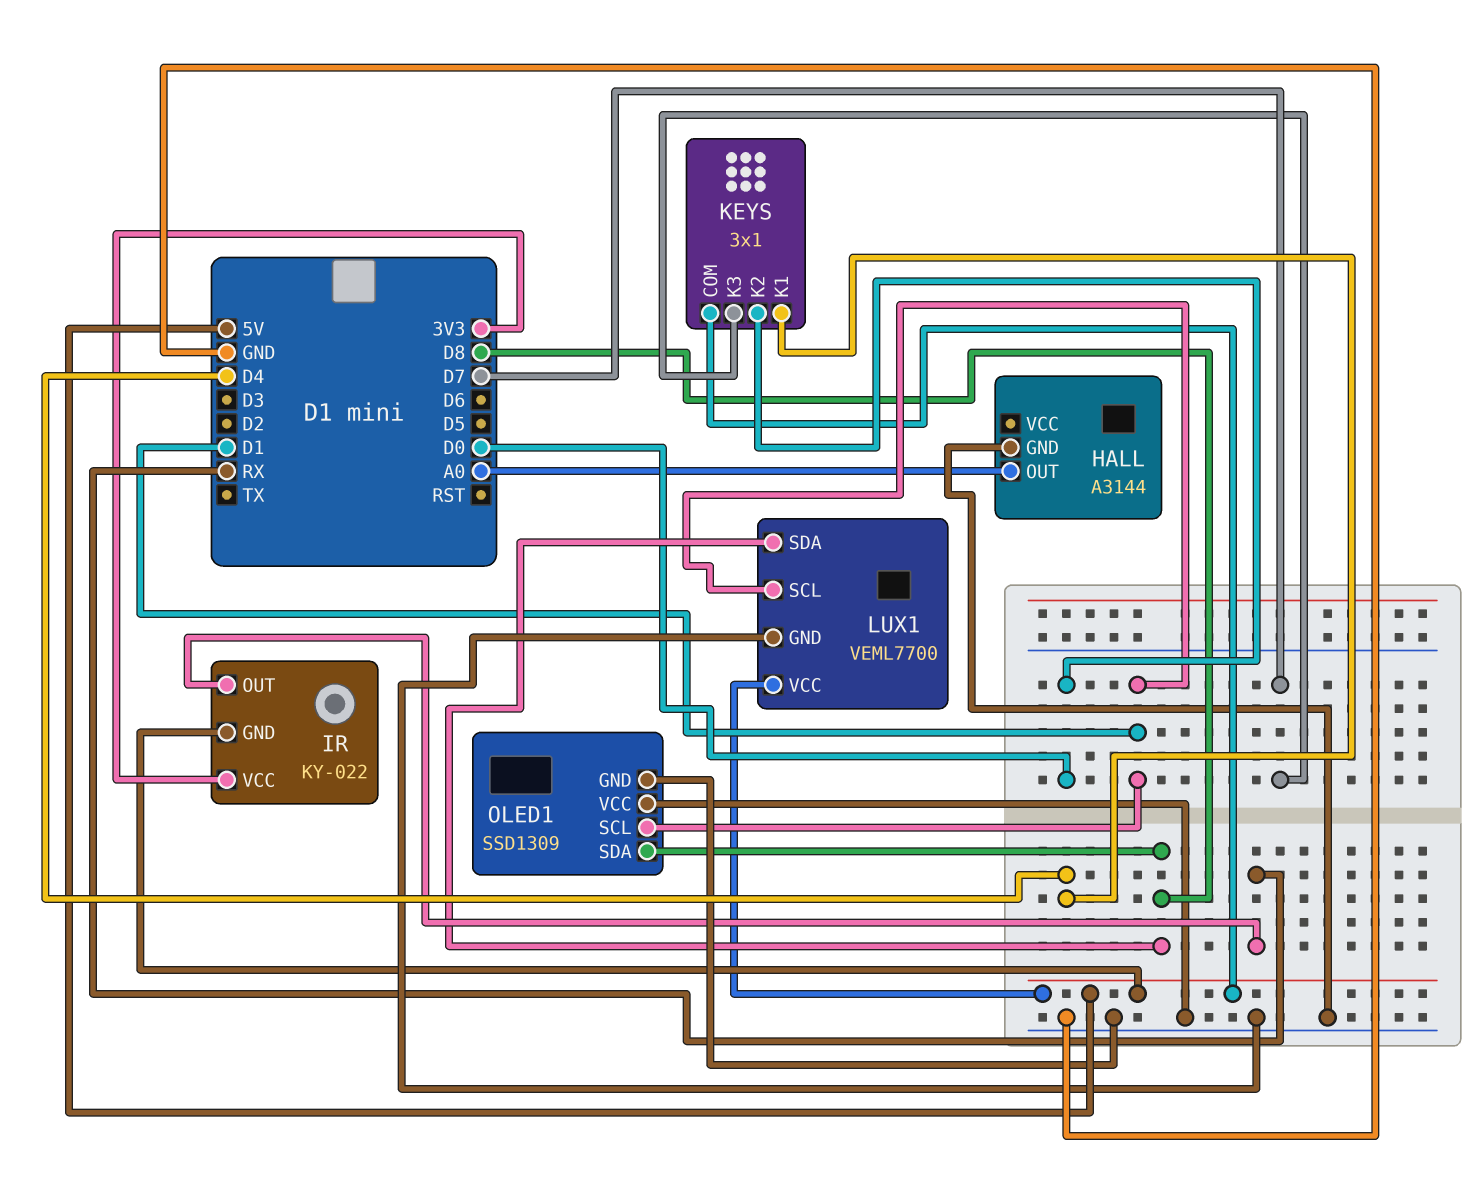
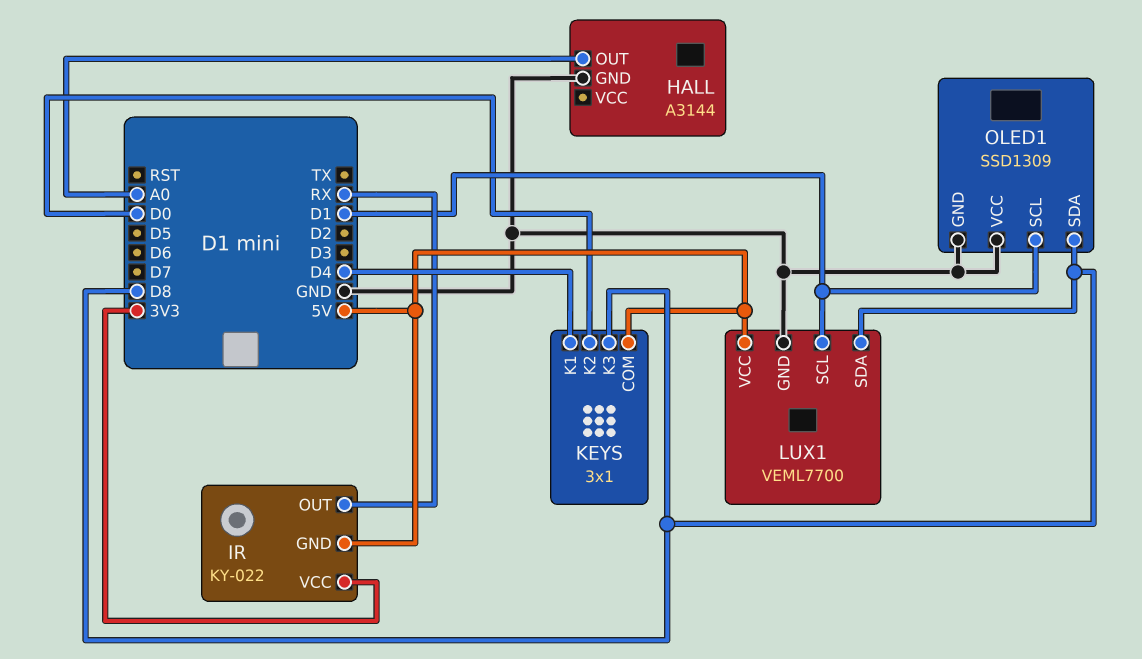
KEYS pin K3: D7 -> D8

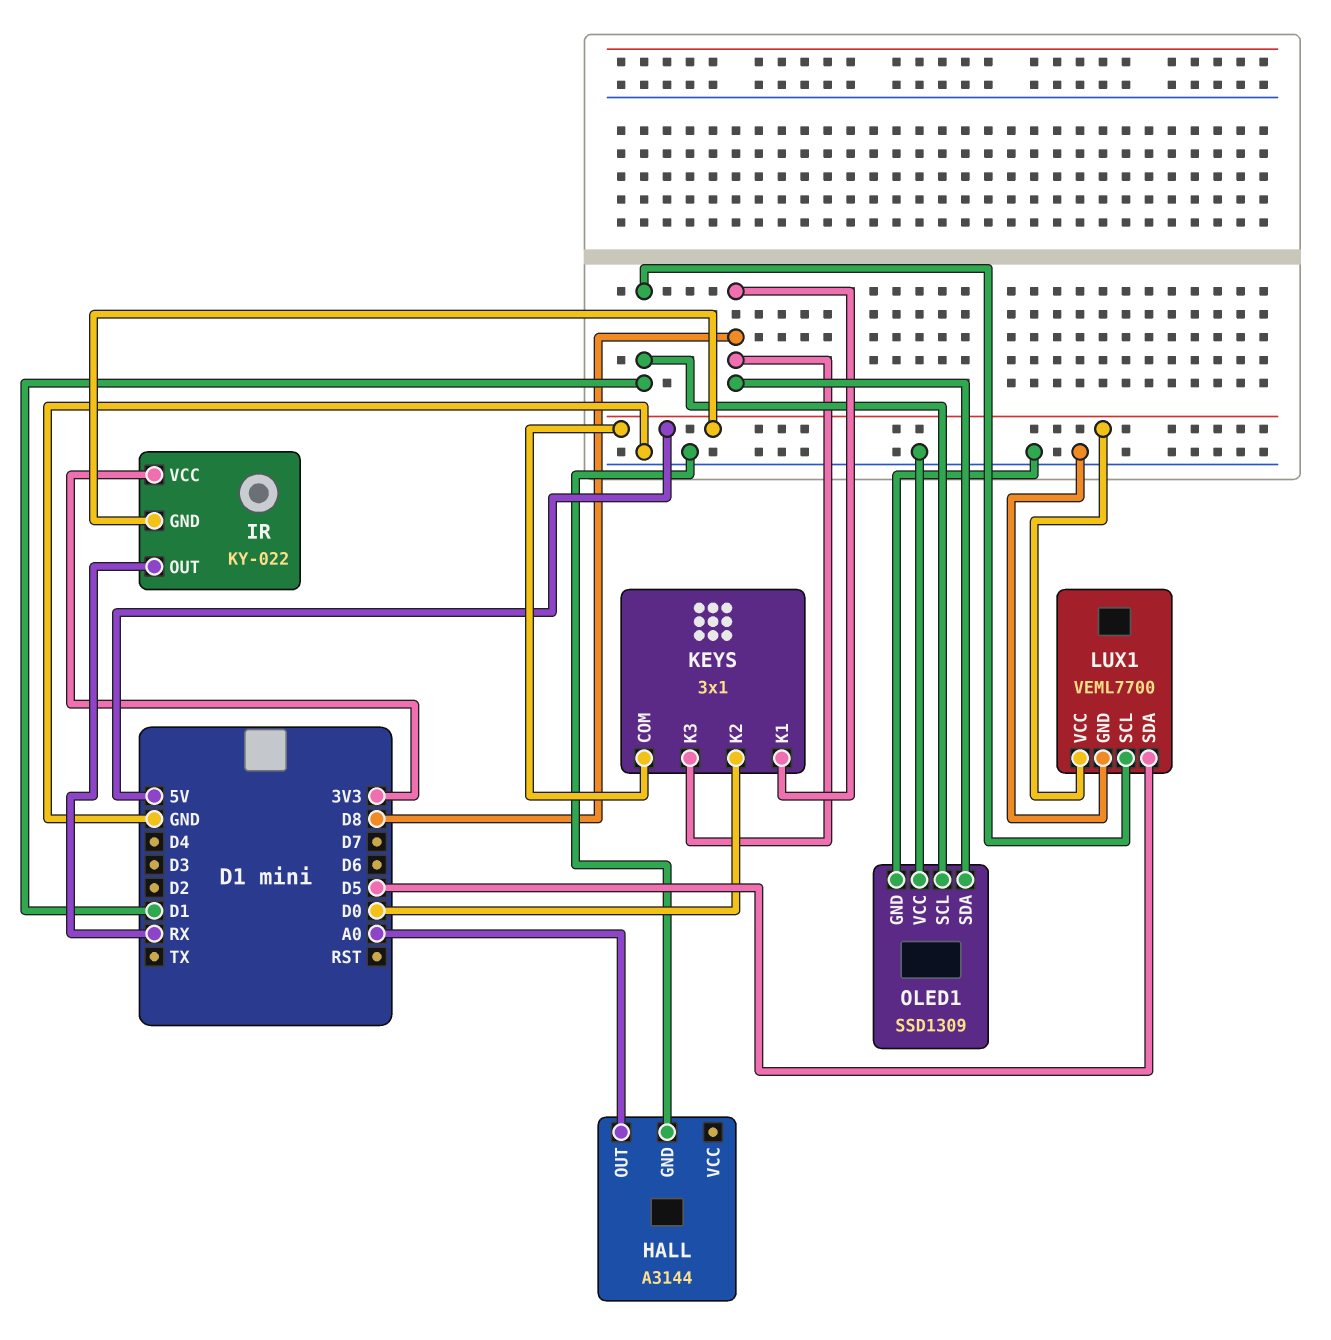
KEYS pin K1: D4 -> D8
LUX1 pin SDA: D8 -> D5

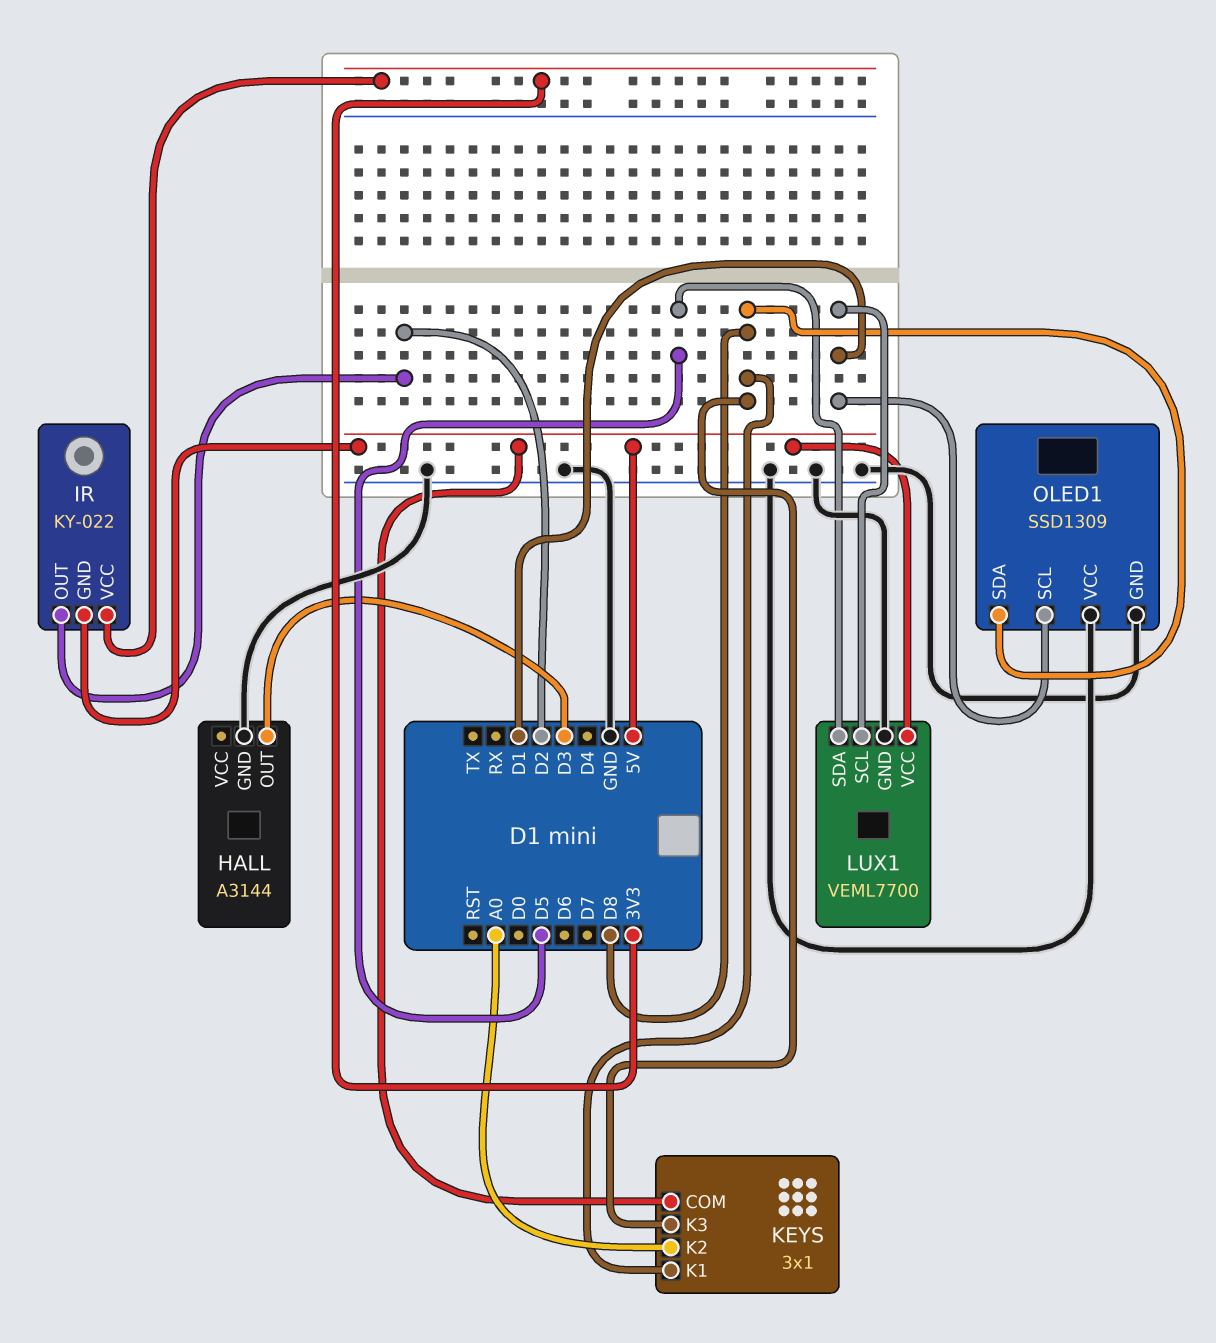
HALL pin OUT: A0 -> D3
IR pin OUT: RX -> D2
KEYS pin K2: D0 -> A0

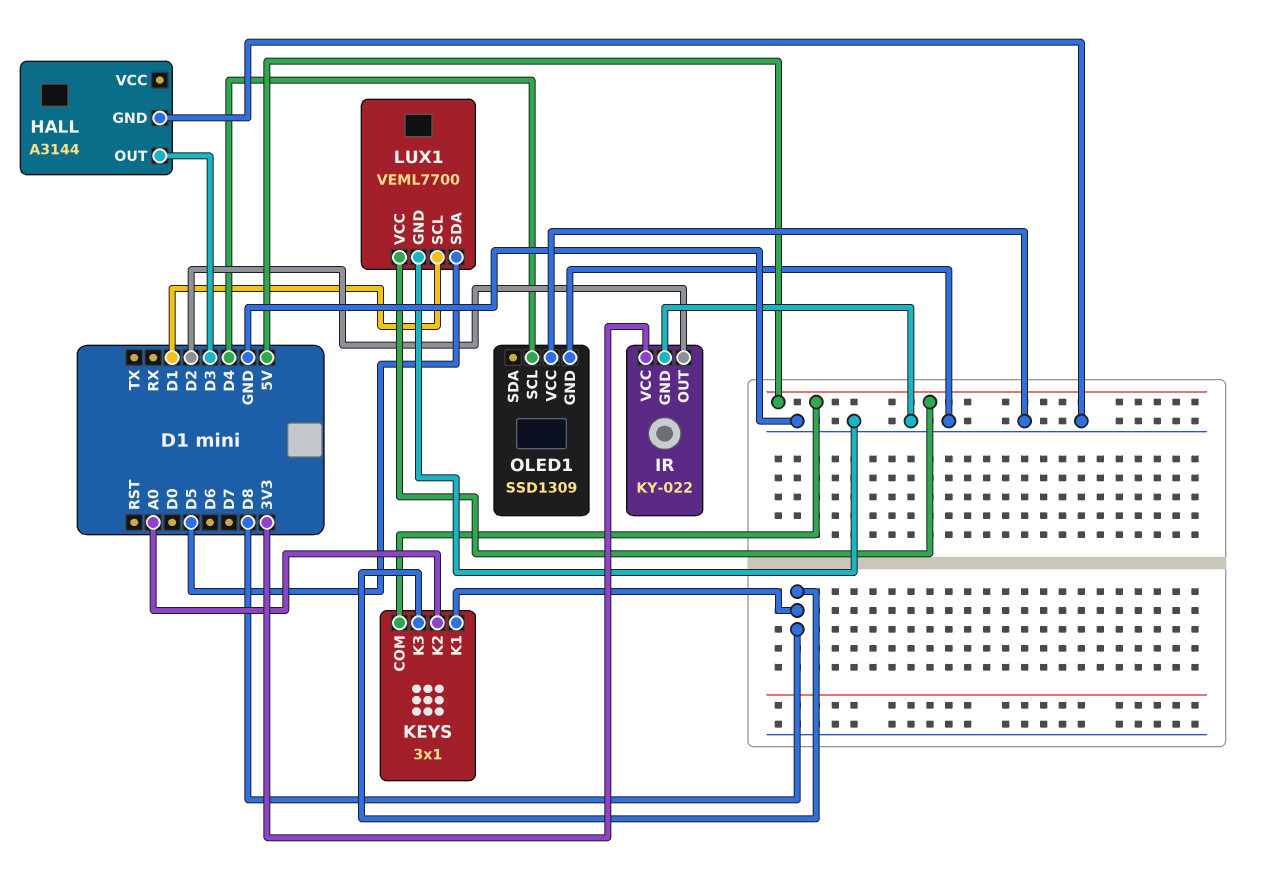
IR pin GND: 5V -> GND
OLED1 pin SCL: D1 -> D4
OLED1 pin SDA: D8 -> none

